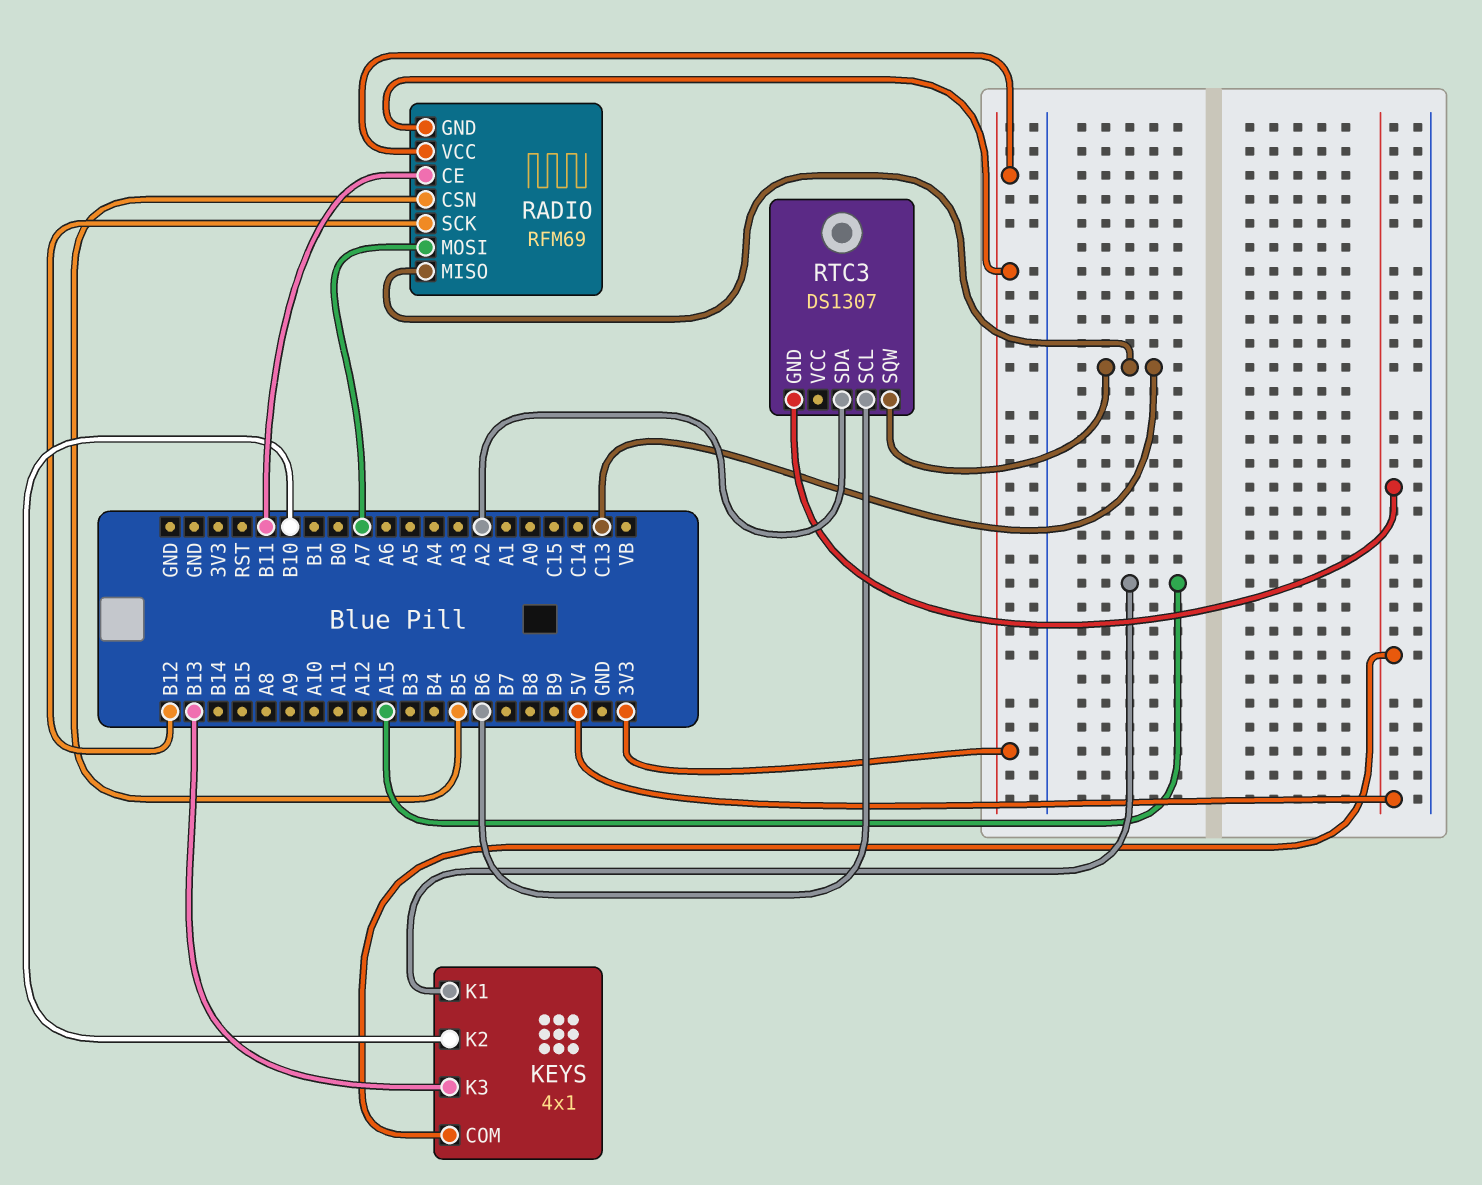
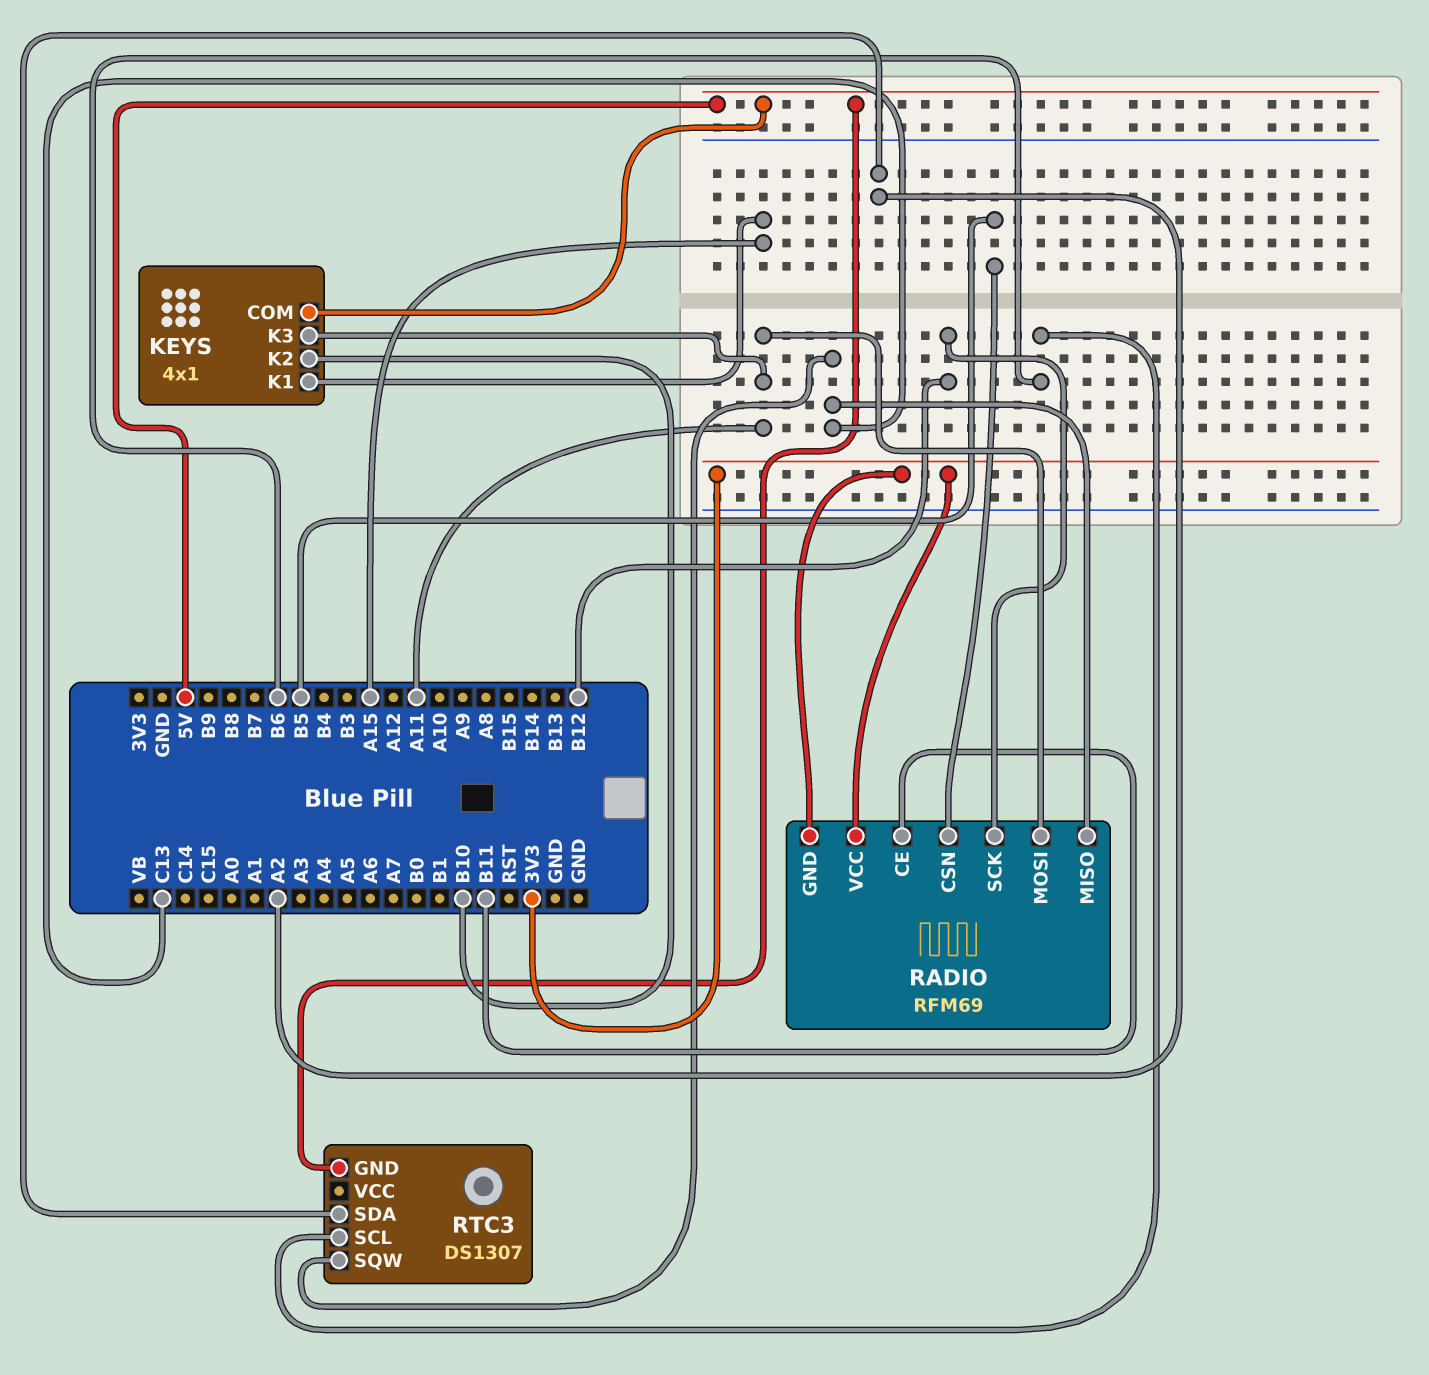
KEYS pin K3: B13 -> A11
RADIO pin MOSI: A7 -> A11

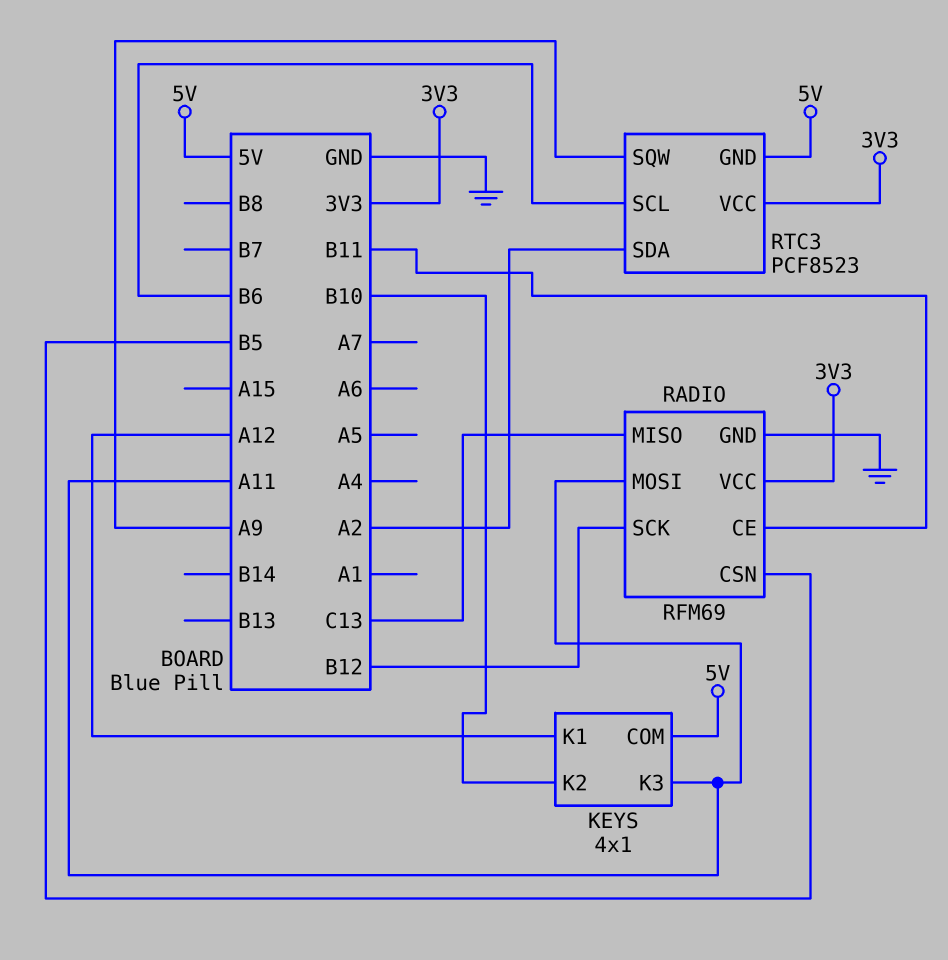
KEYS pin K1: A15 -> A12
RADIO pin GND: 3V3 -> GND
RTC3: DS1307 -> PCF8523
RTC3 pin SQW: C13 -> A9
RTC3 pin VCC: none -> 3V3

